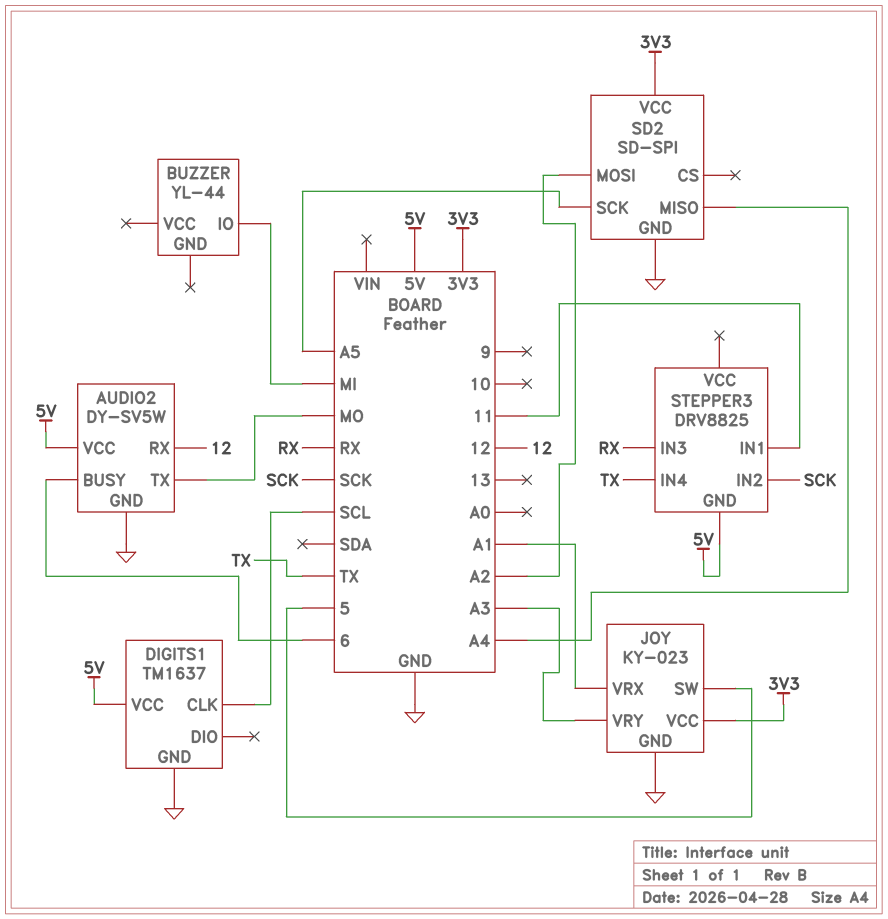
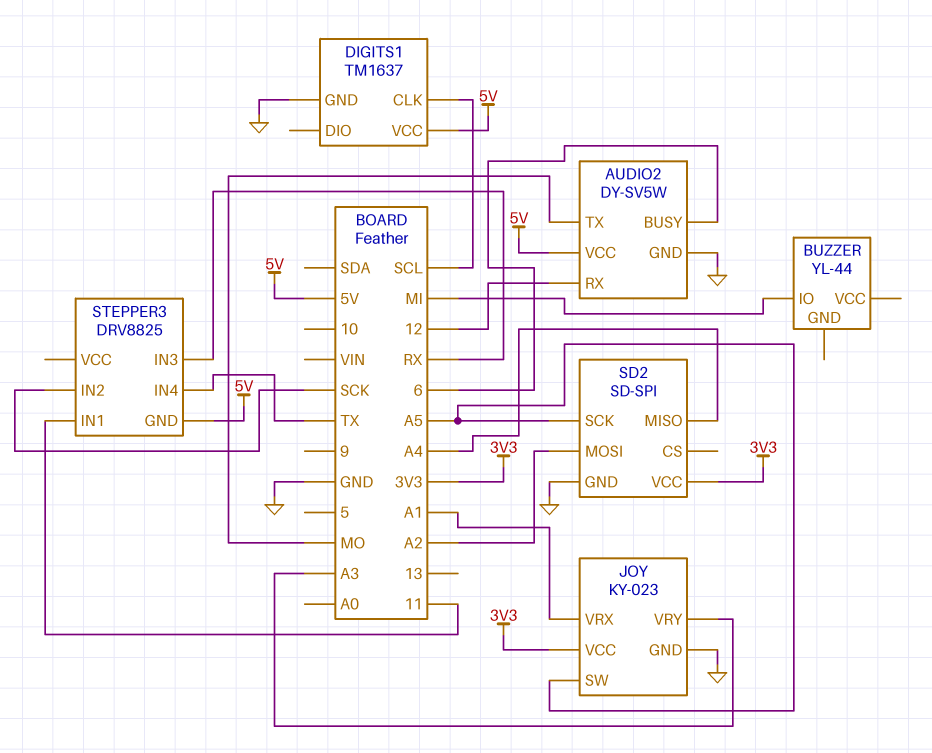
JOY pin SW: 5 -> A5

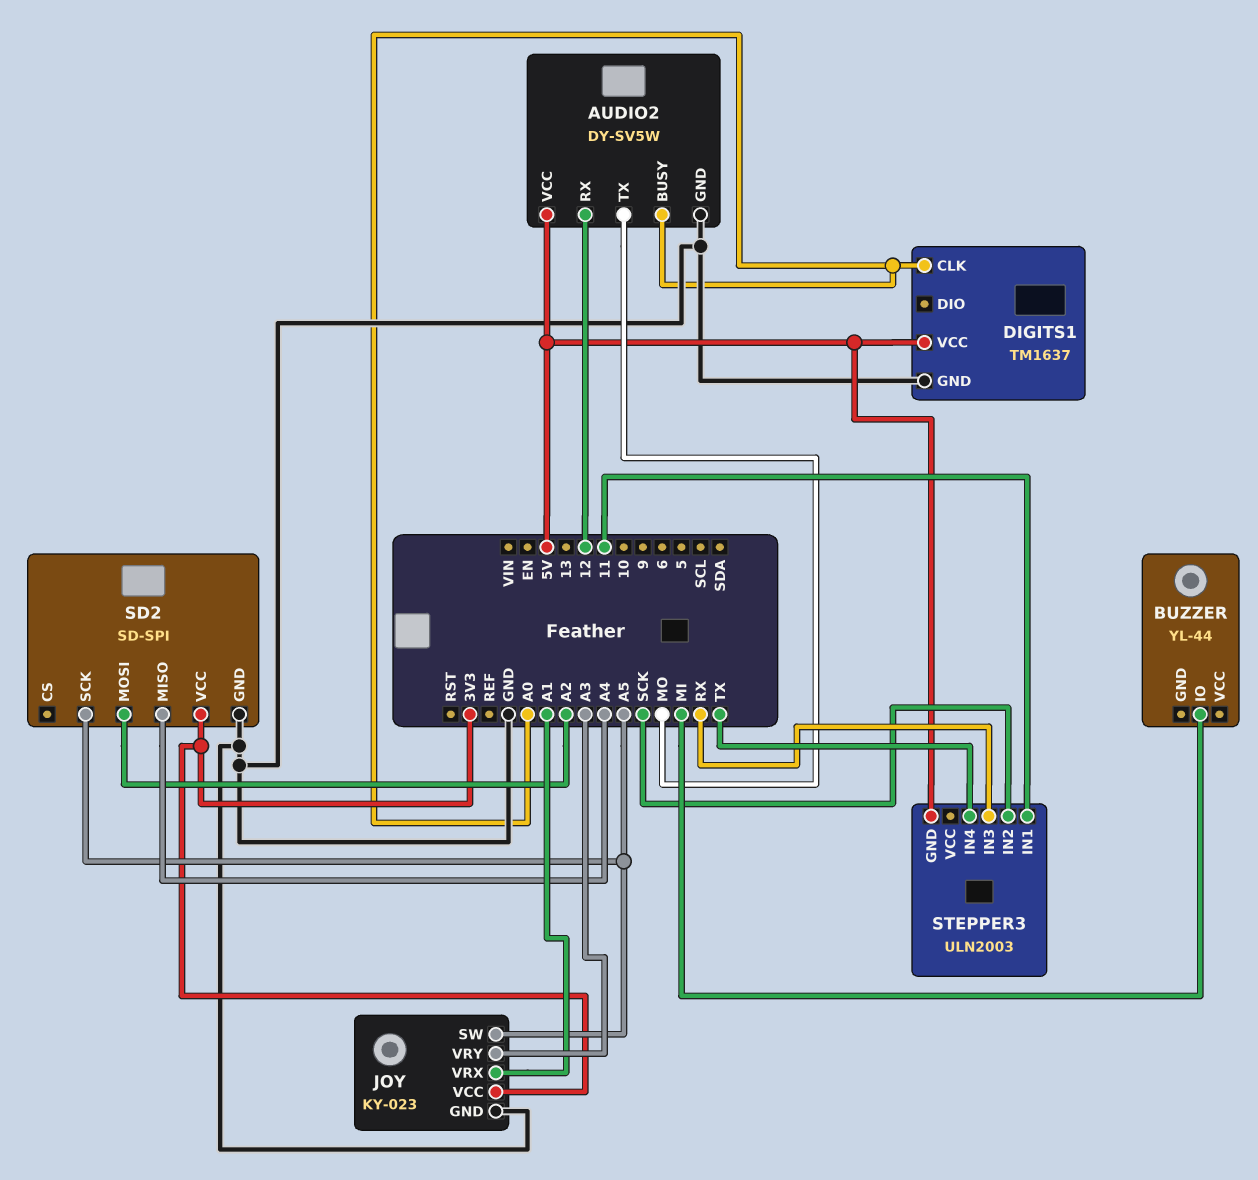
AUDIO2 pin BUSY: 6 -> A0
DIGITS1 pin CLK: SCL -> A0
STEPPER3: DRV8825 -> ULN2003

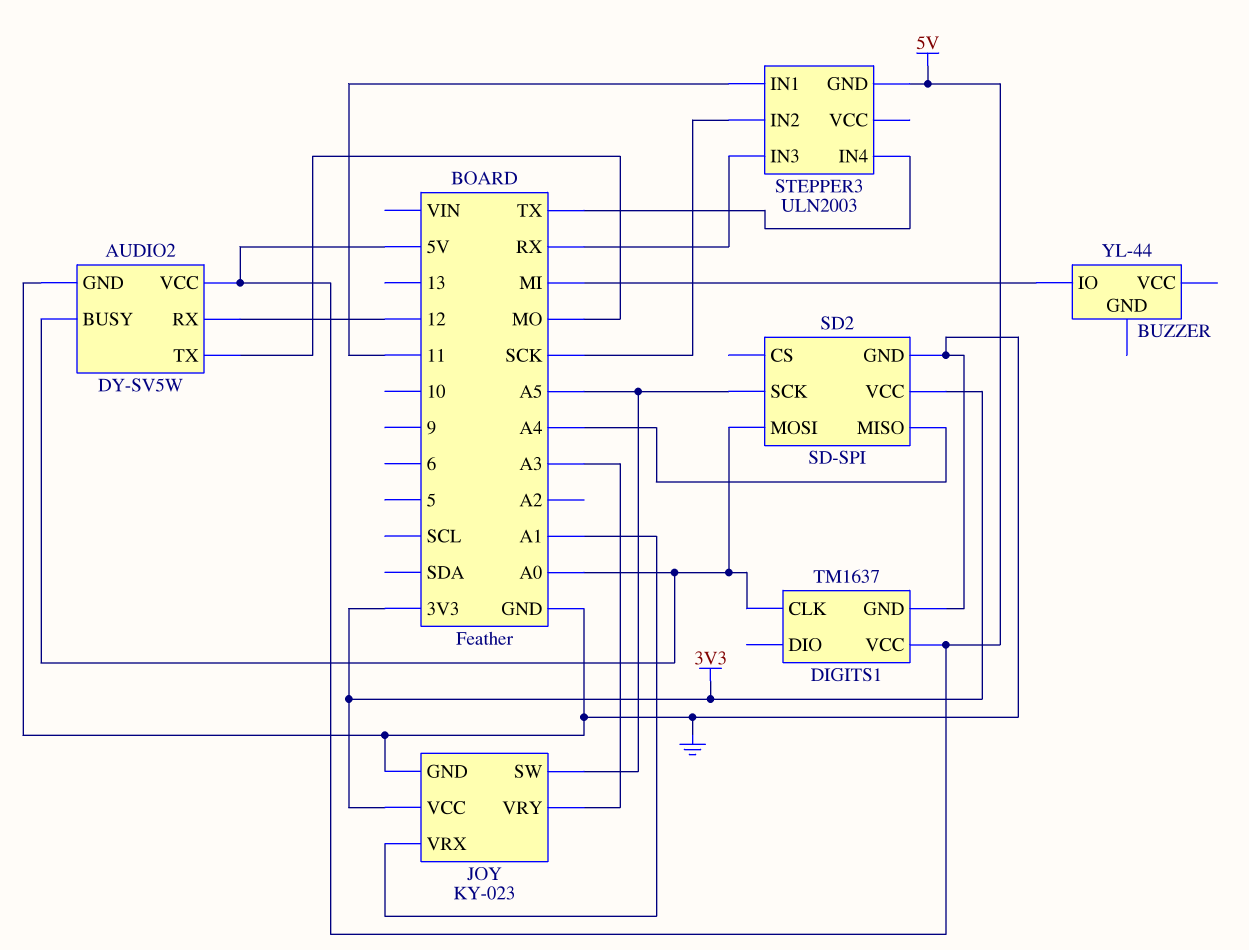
SD2 pin MOSI: A2 -> A0

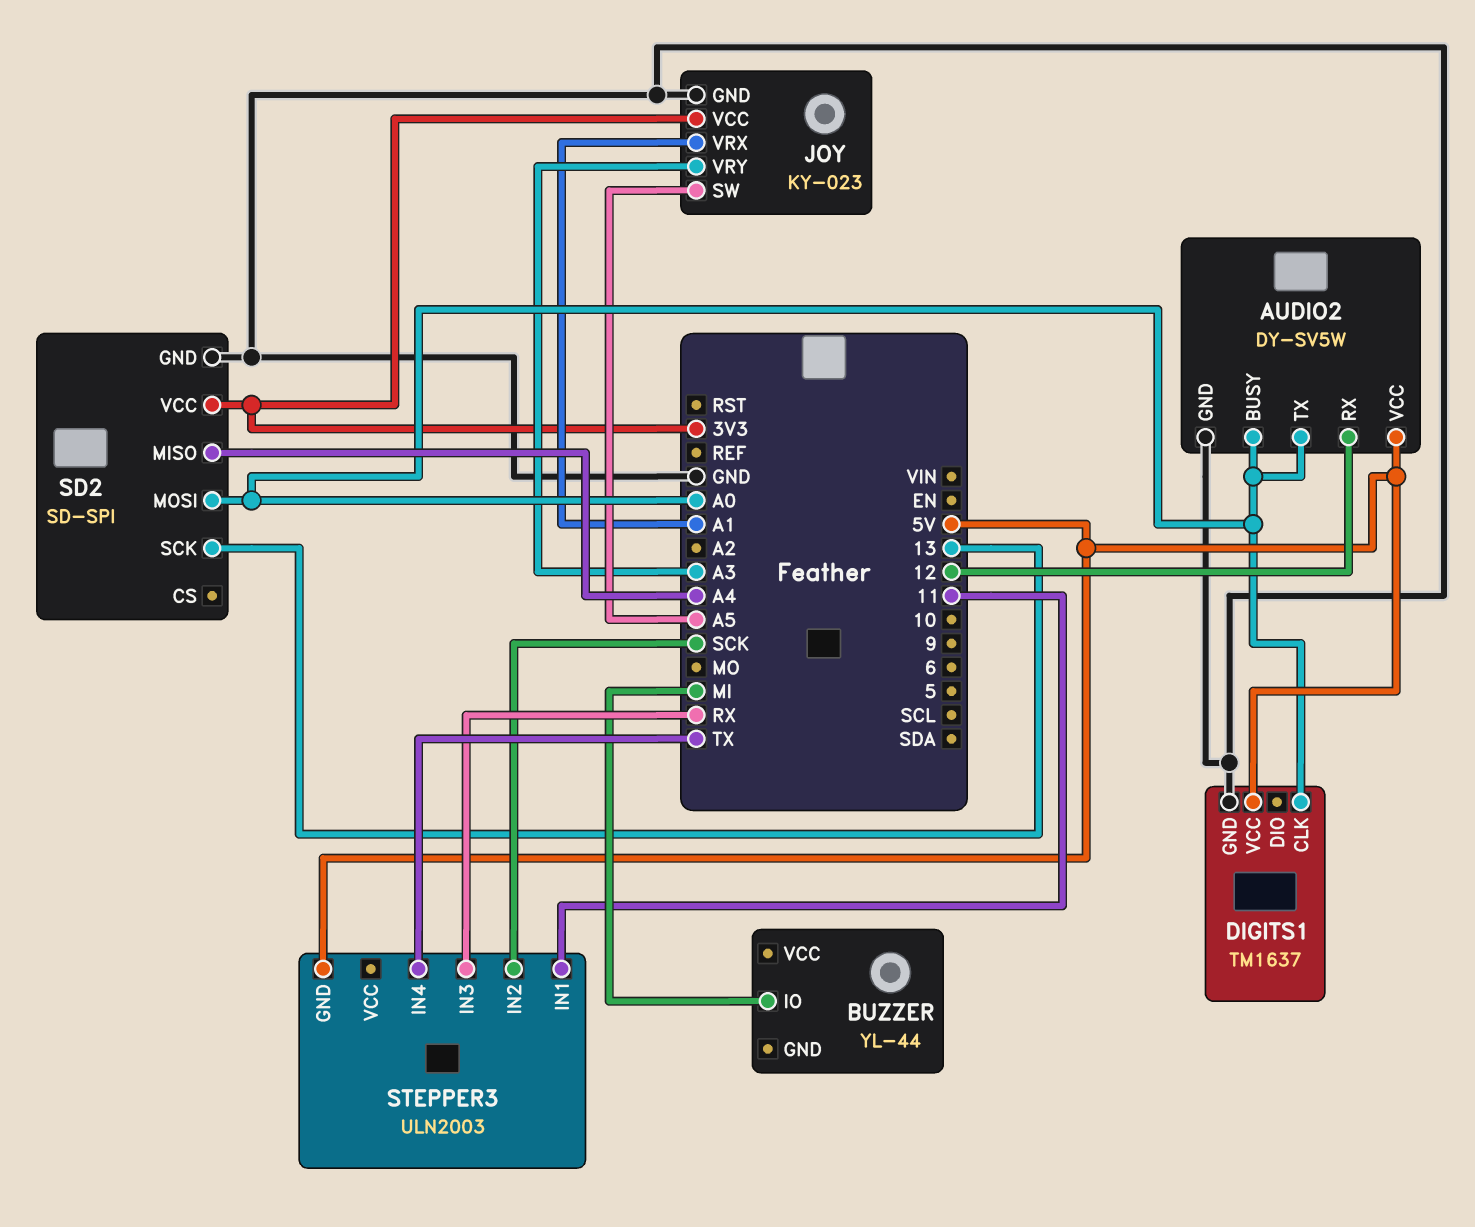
AUDIO2 pin TX: MO -> A0
SD2 pin SCK: A5 -> 13

